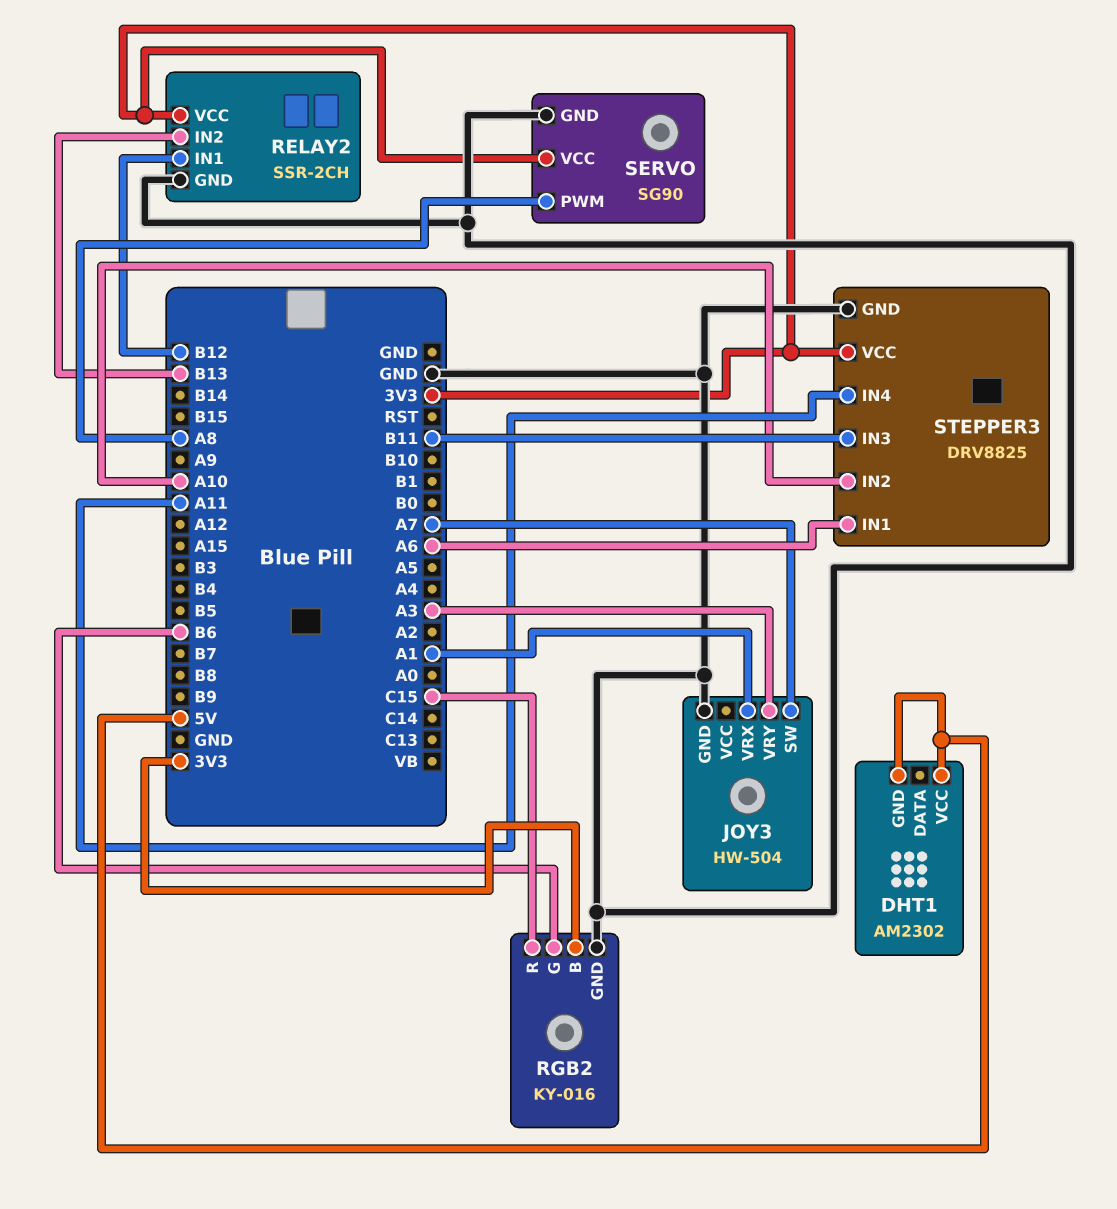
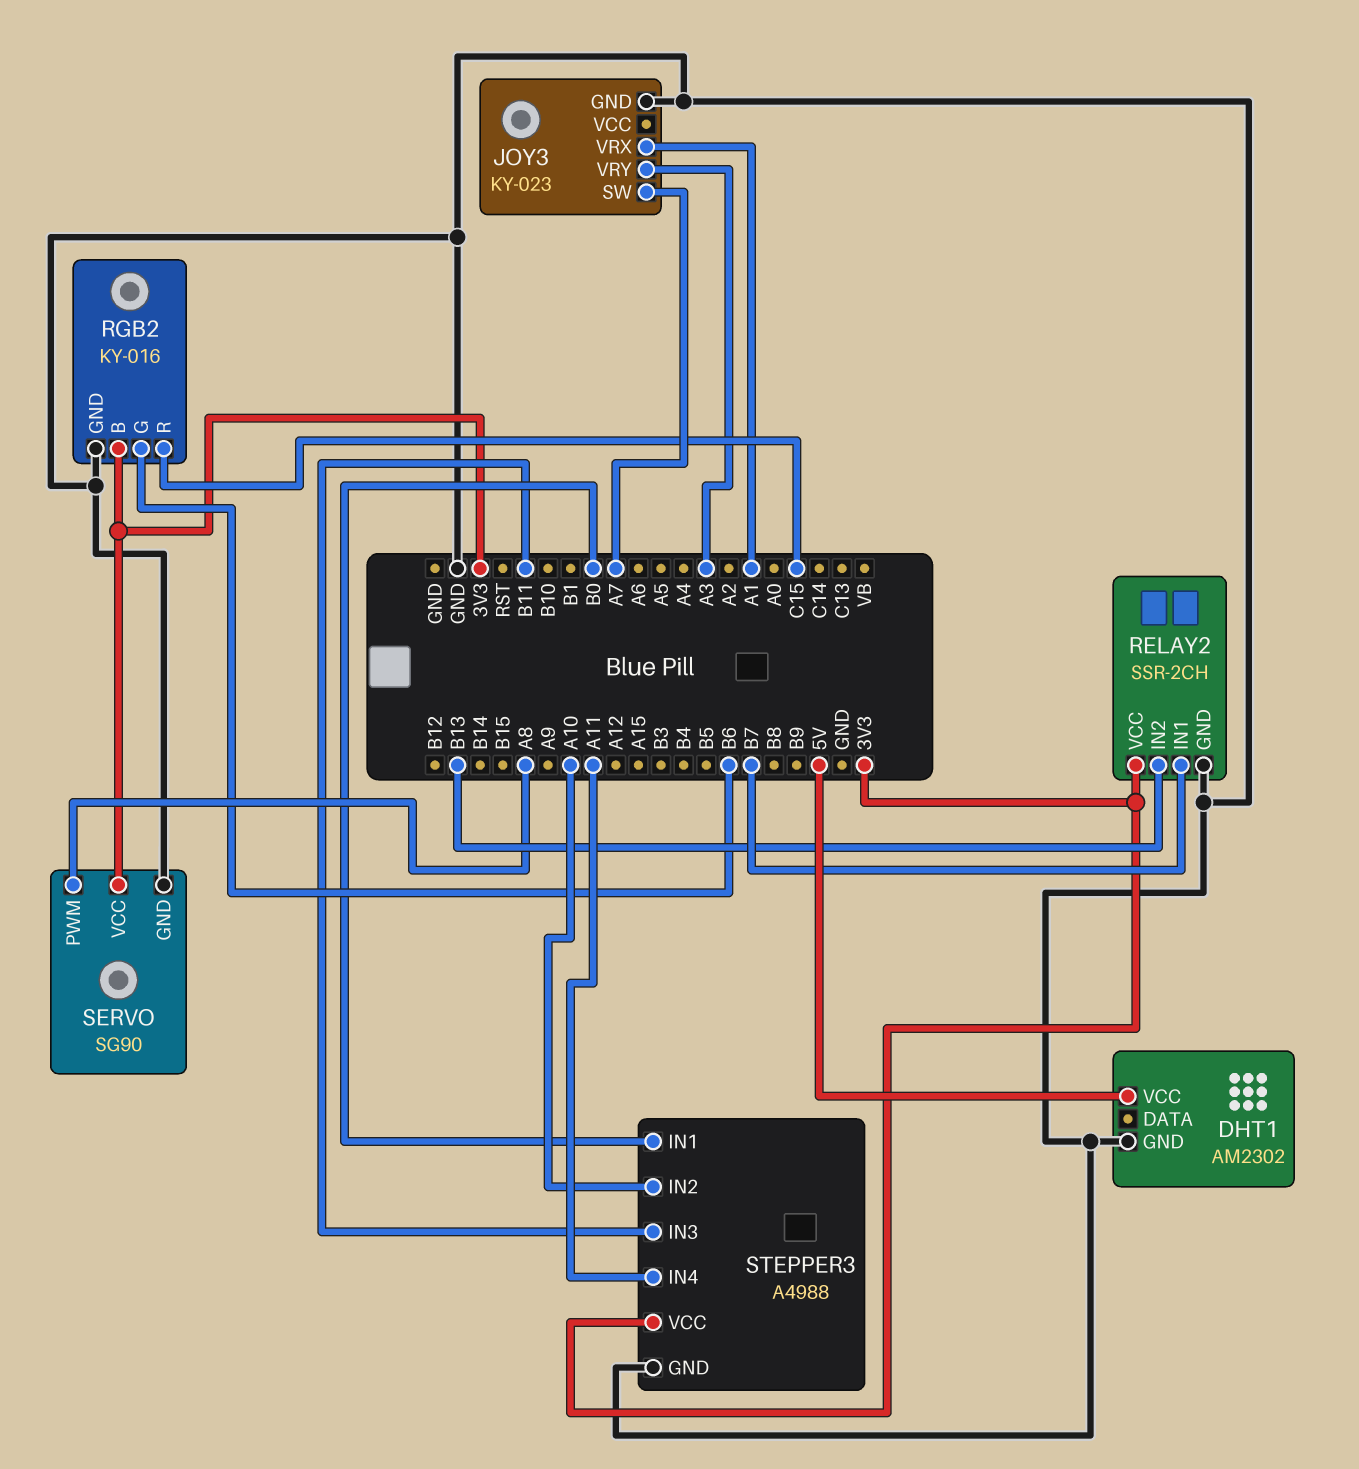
DHT1 pin GND: 5V -> GND
JOY3: HW-504 -> KY-023
RELAY2 pin IN1: B12 -> B7
STEPPER3: DRV8825 -> A4988
STEPPER3 pin IN1: A6 -> B0

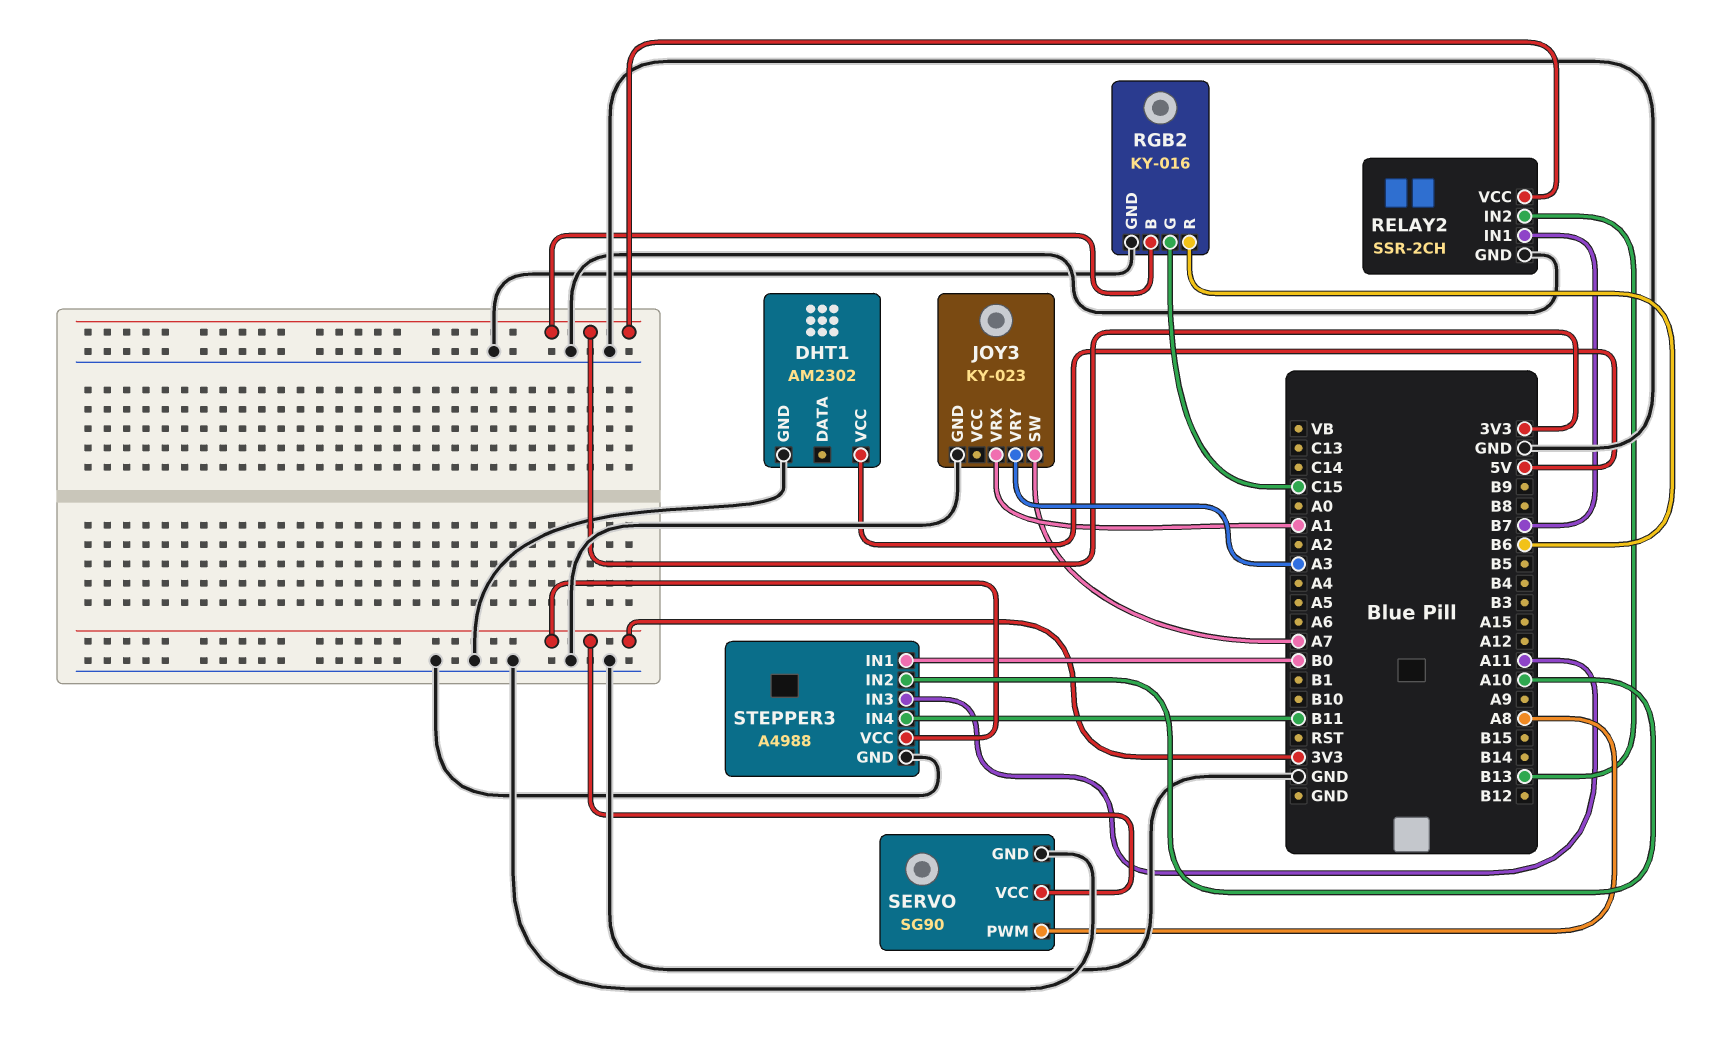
RGB2 pin G: B6 -> C15
RGB2 pin R: C15 -> B6
STEPPER3 pin IN3: B11 -> A11
STEPPER3 pin IN4: A11 -> B11

